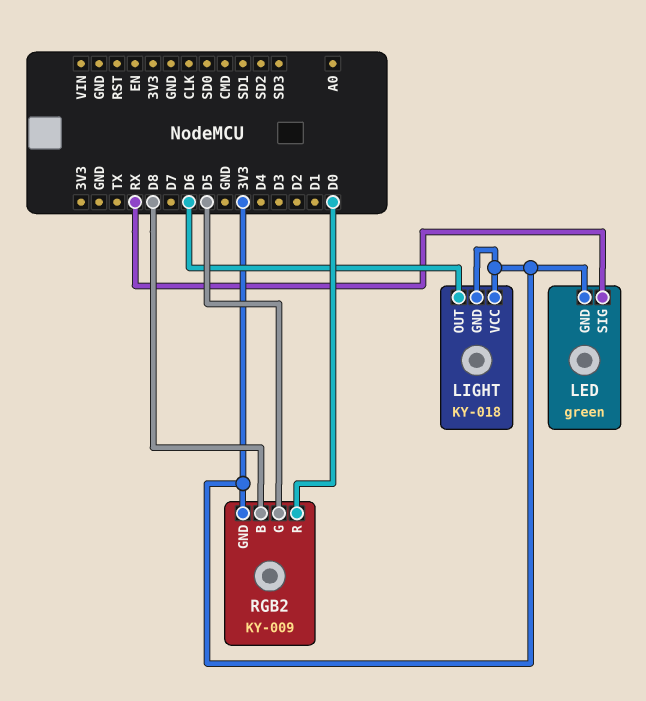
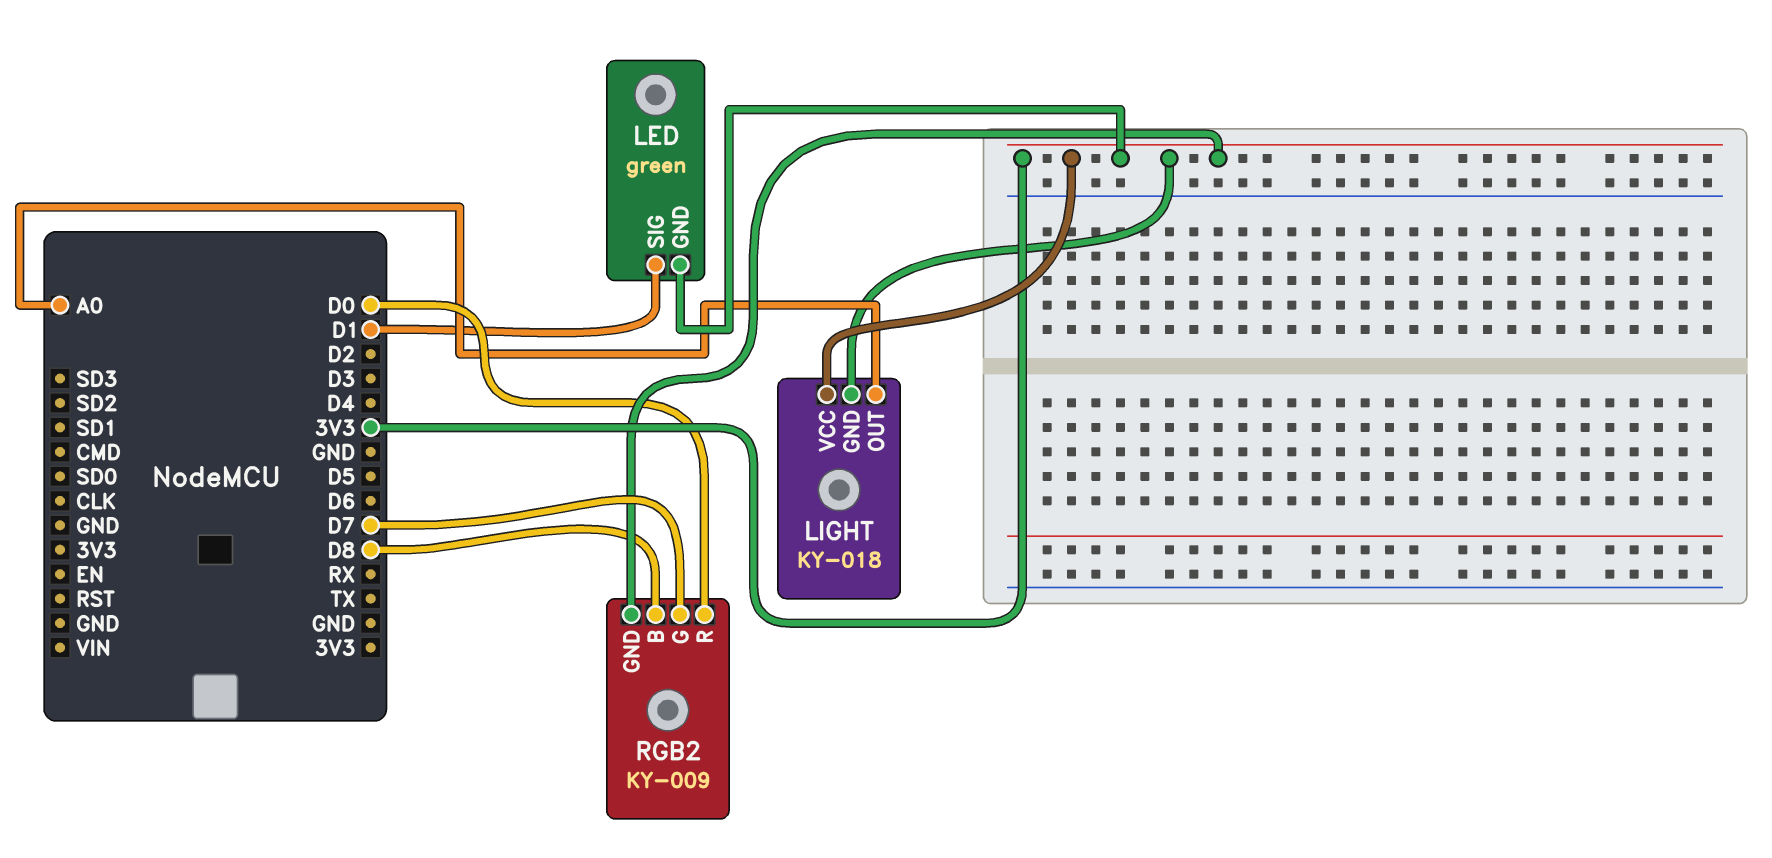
LED pin SIG: RX -> D1
LIGHT pin OUT: D6 -> A0
RGB2 pin G: D5 -> D7

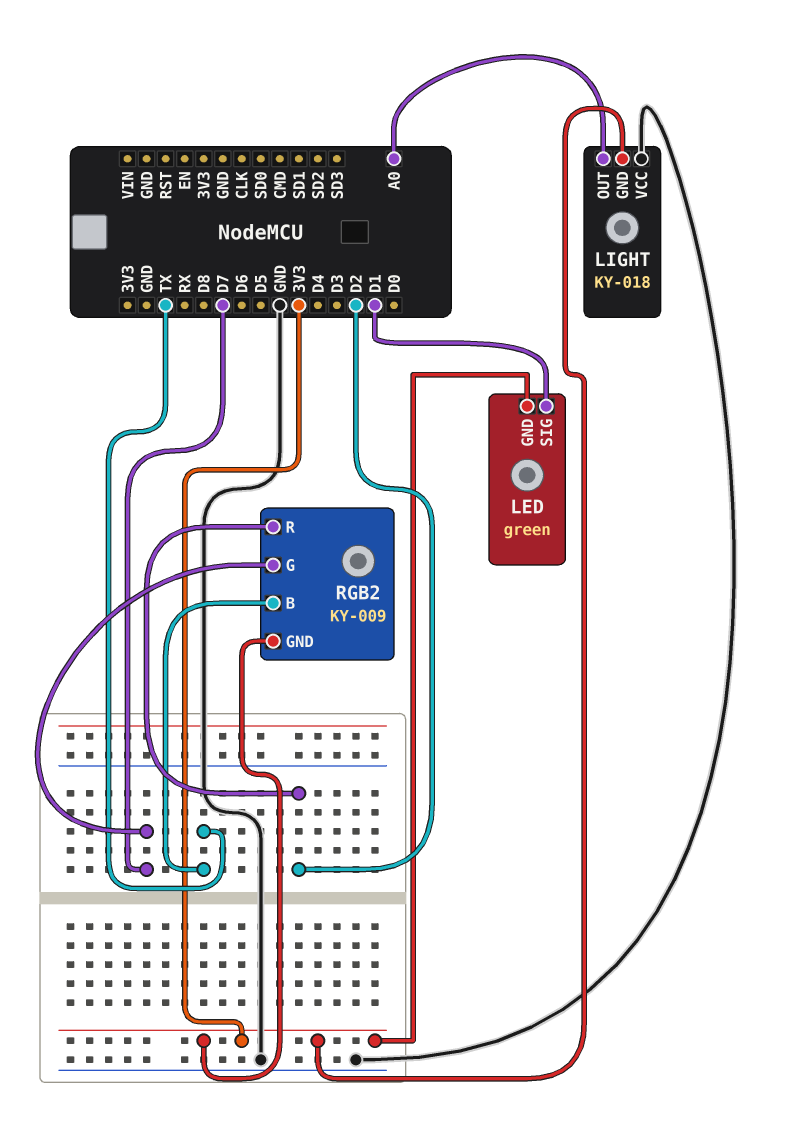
LIGHT pin VCC: 3V3 -> GND
RGB2 pin B: D8 -> TX
RGB2 pin R: D0 -> D2

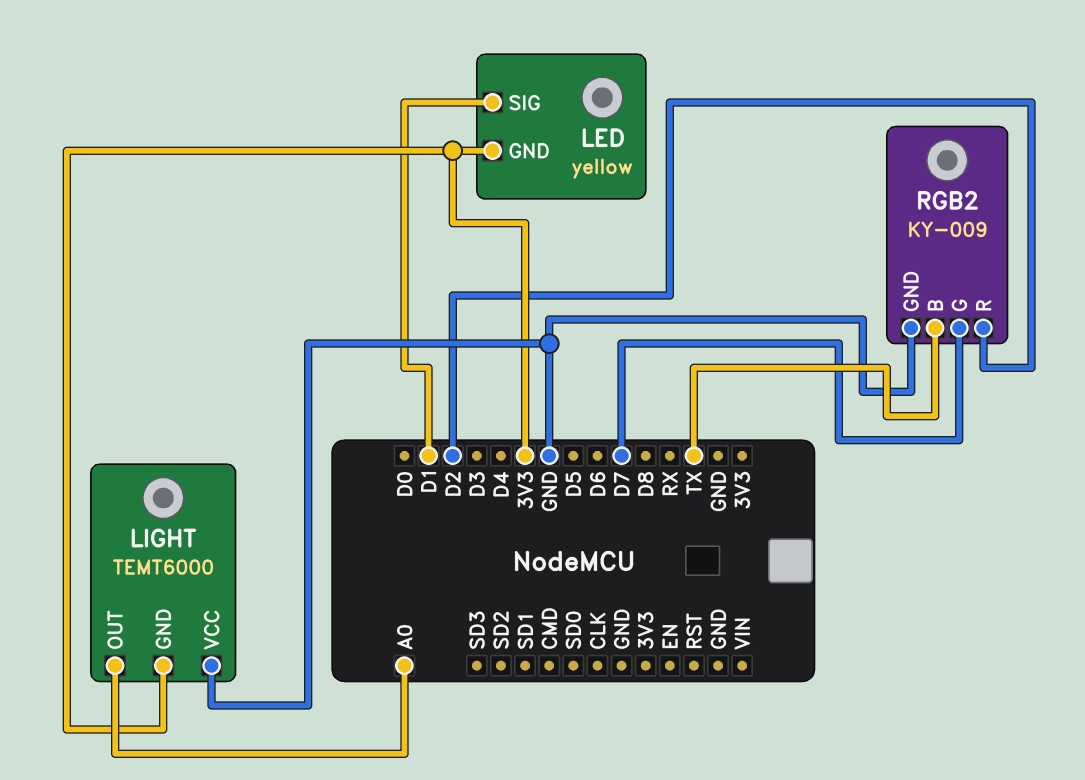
LED: green -> yellow
LIGHT: KY-018 -> TEMT6000
RGB2 pin GND: 3V3 -> GND

